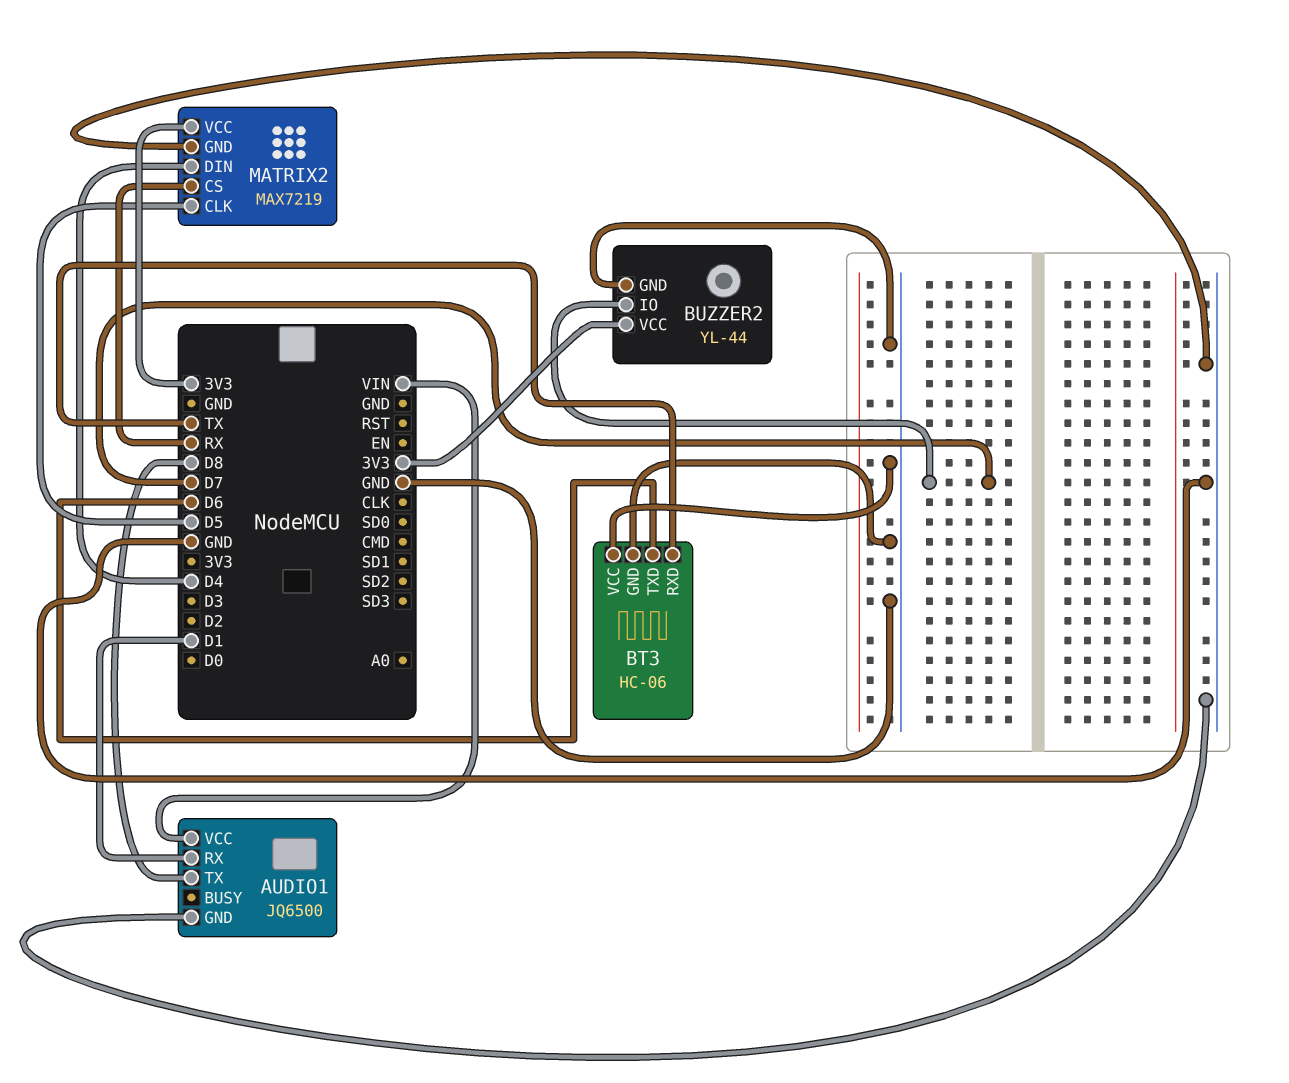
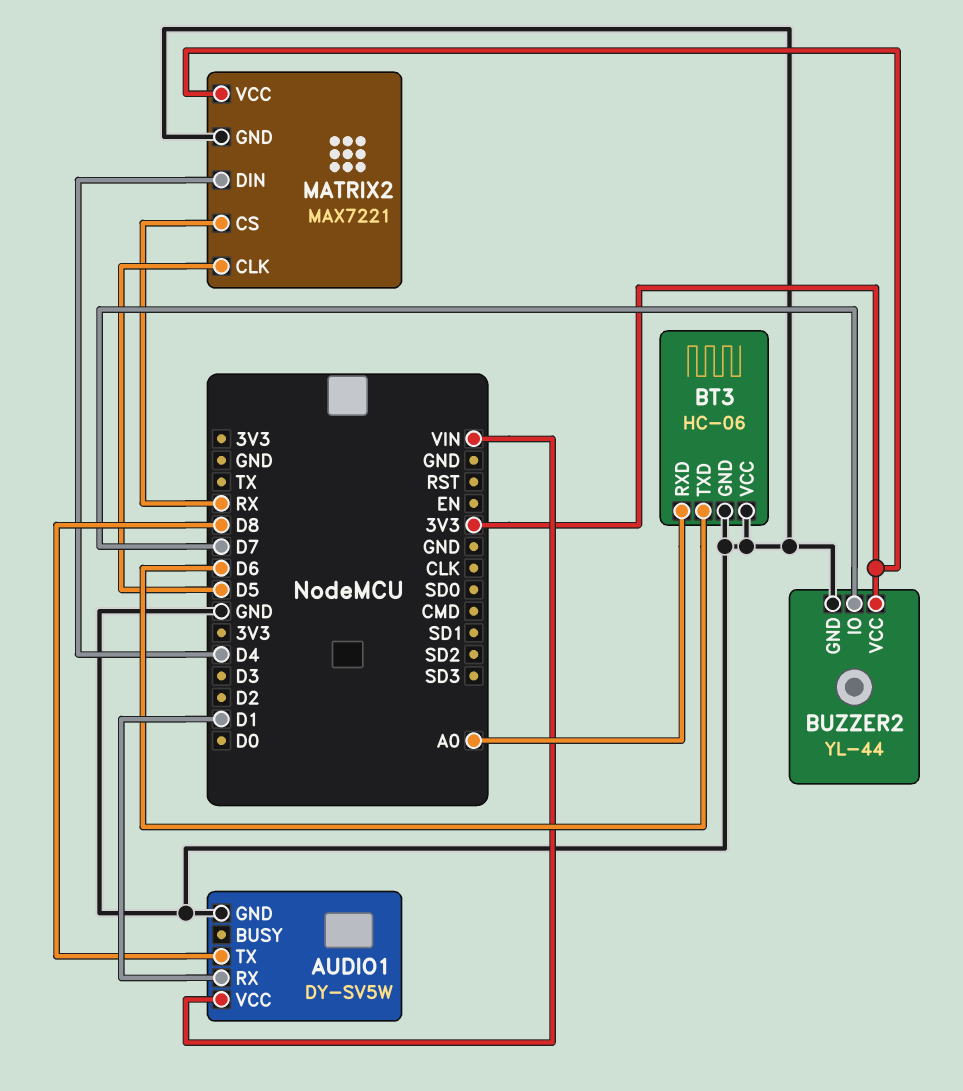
AUDIO1: JQ6500 -> DY-SV5W
BT3 pin RXD: TX -> A0
MATRIX2: MAX7219 -> MAX7221

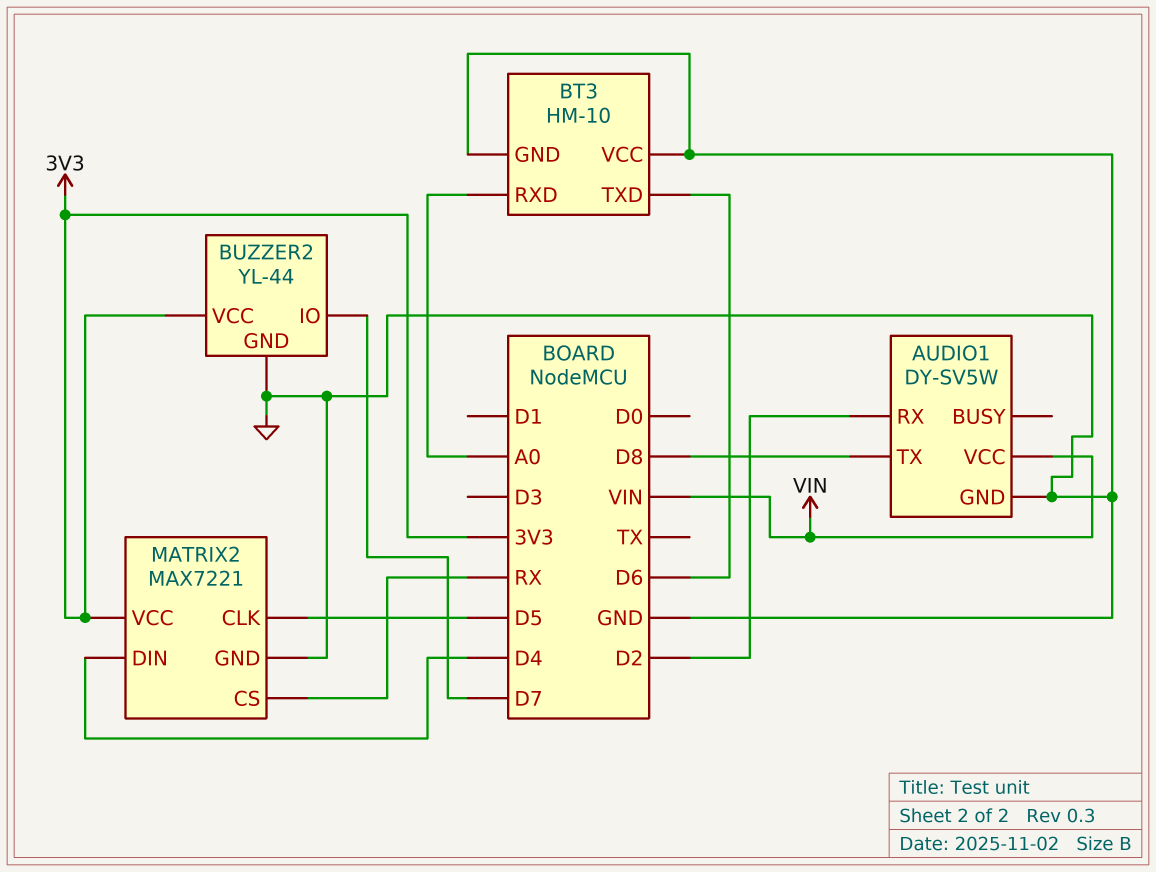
AUDIO1 pin RX: D1 -> D2
BT3: HC-06 -> HM-10

